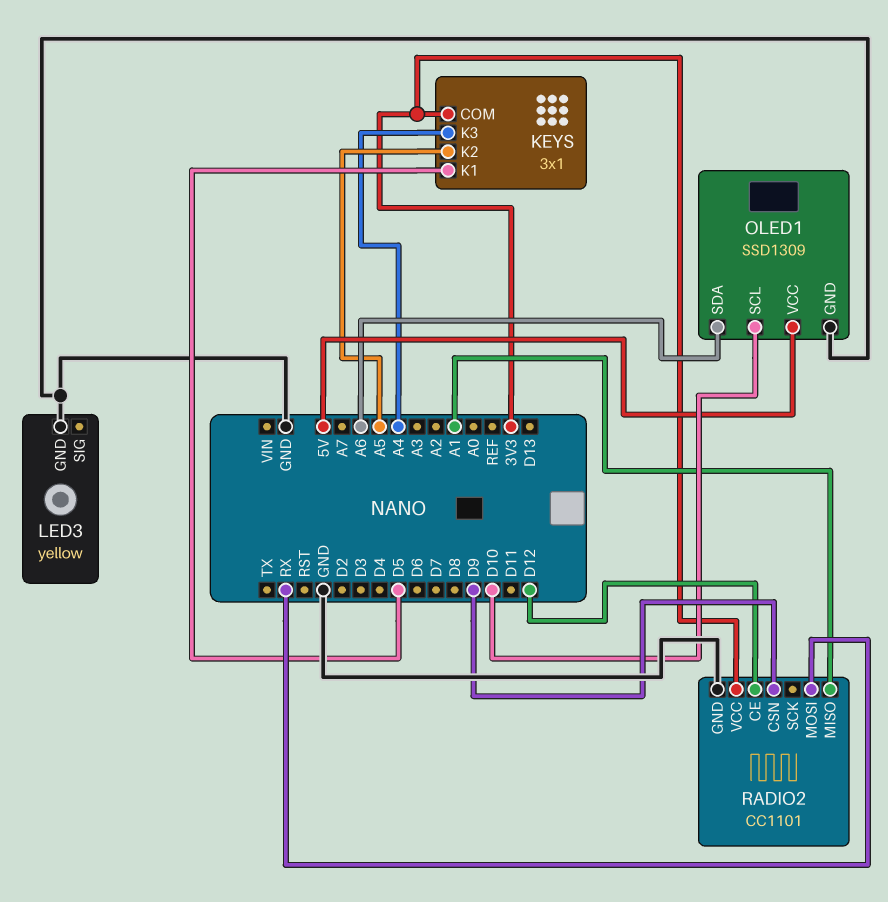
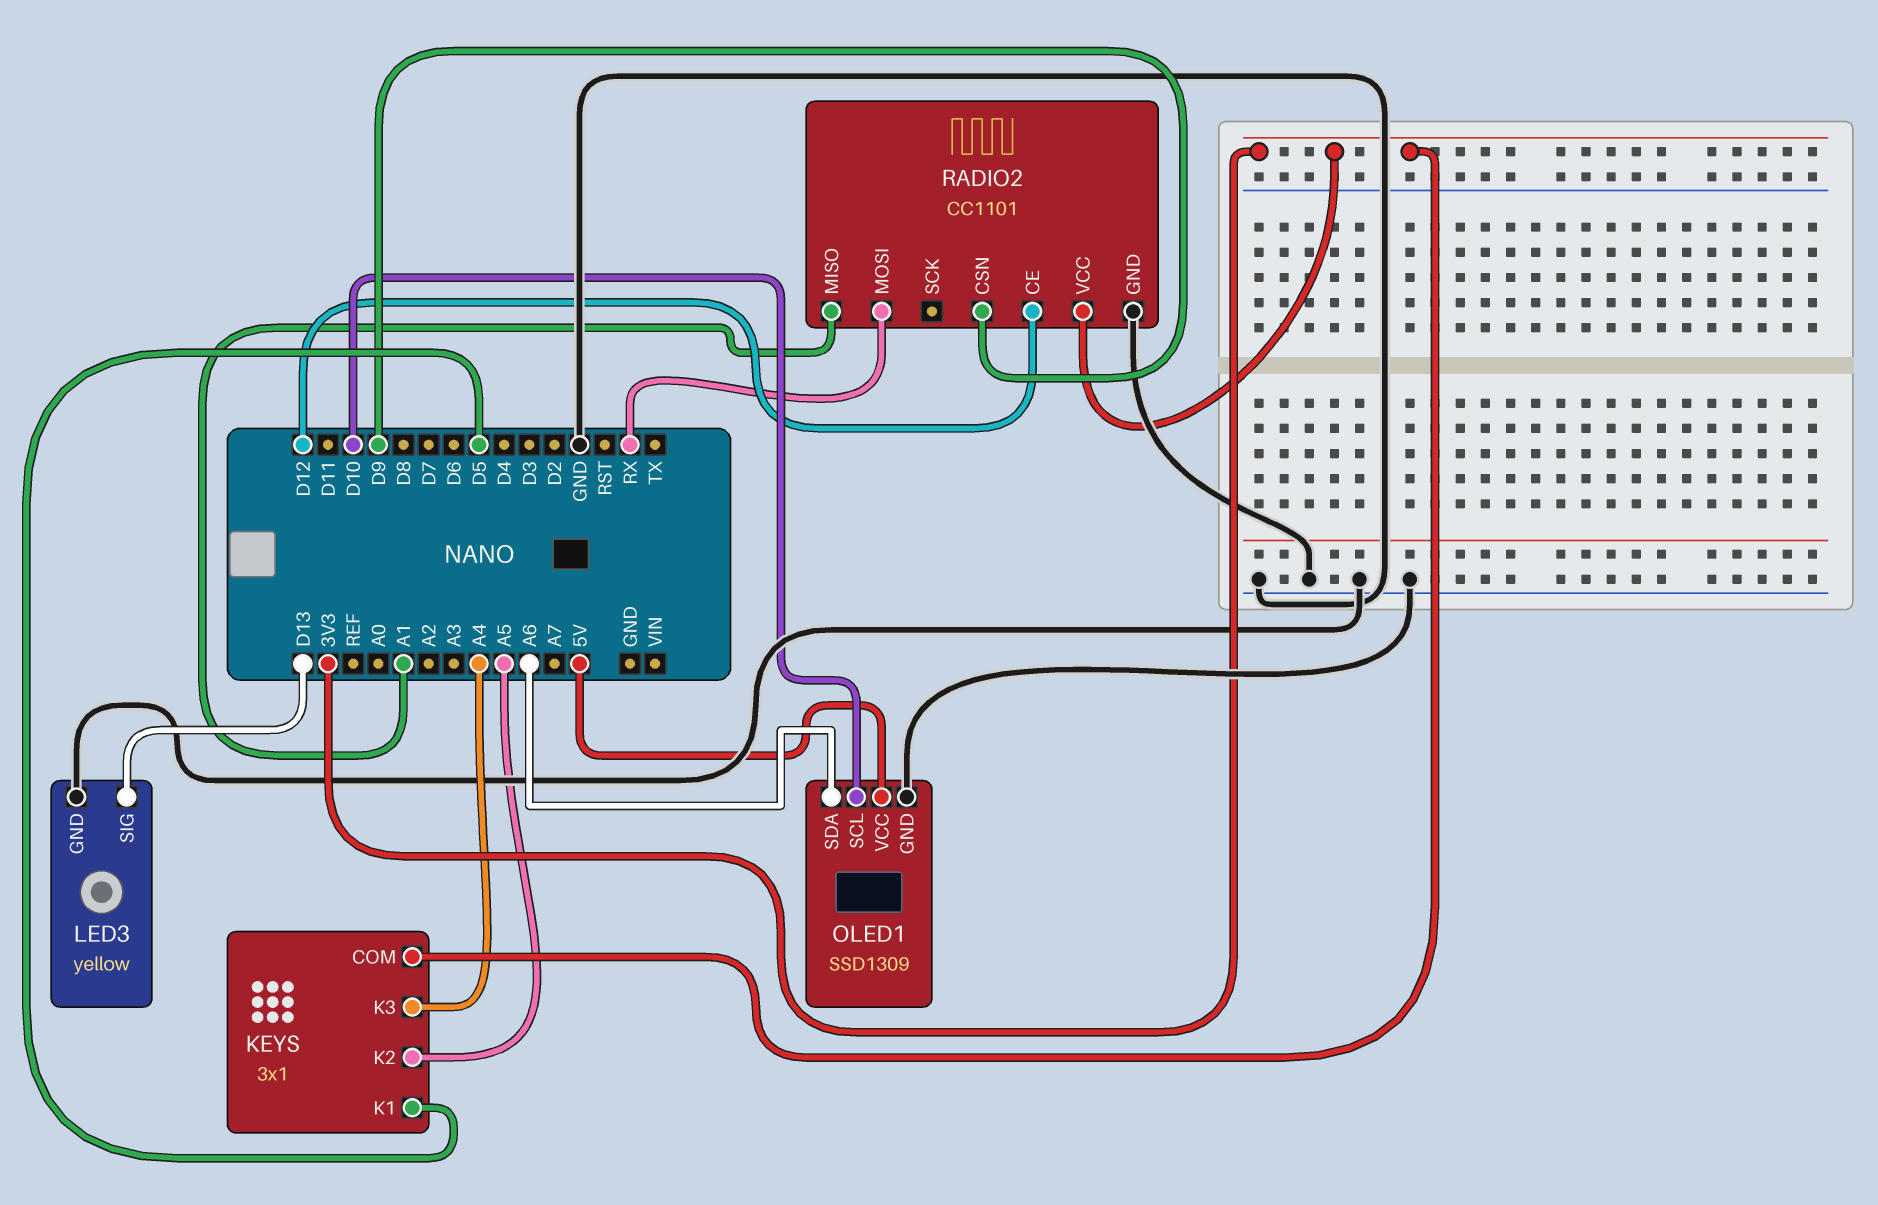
LED3 pin SIG: none -> D13

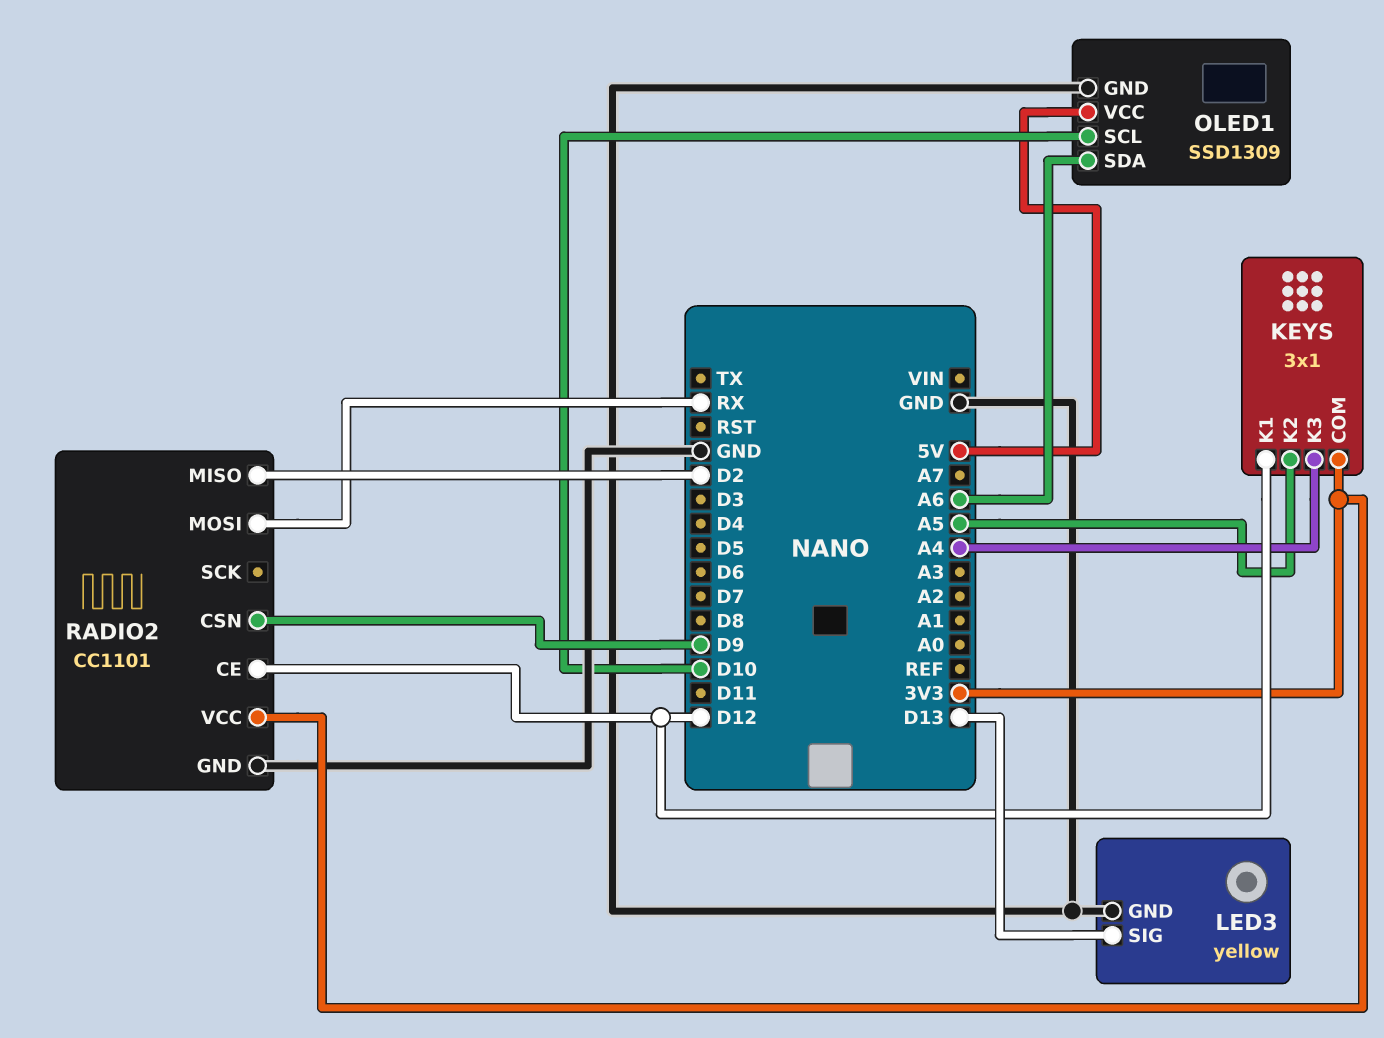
KEYS pin K1: D5 -> D12
RADIO2 pin MISO: A1 -> D2

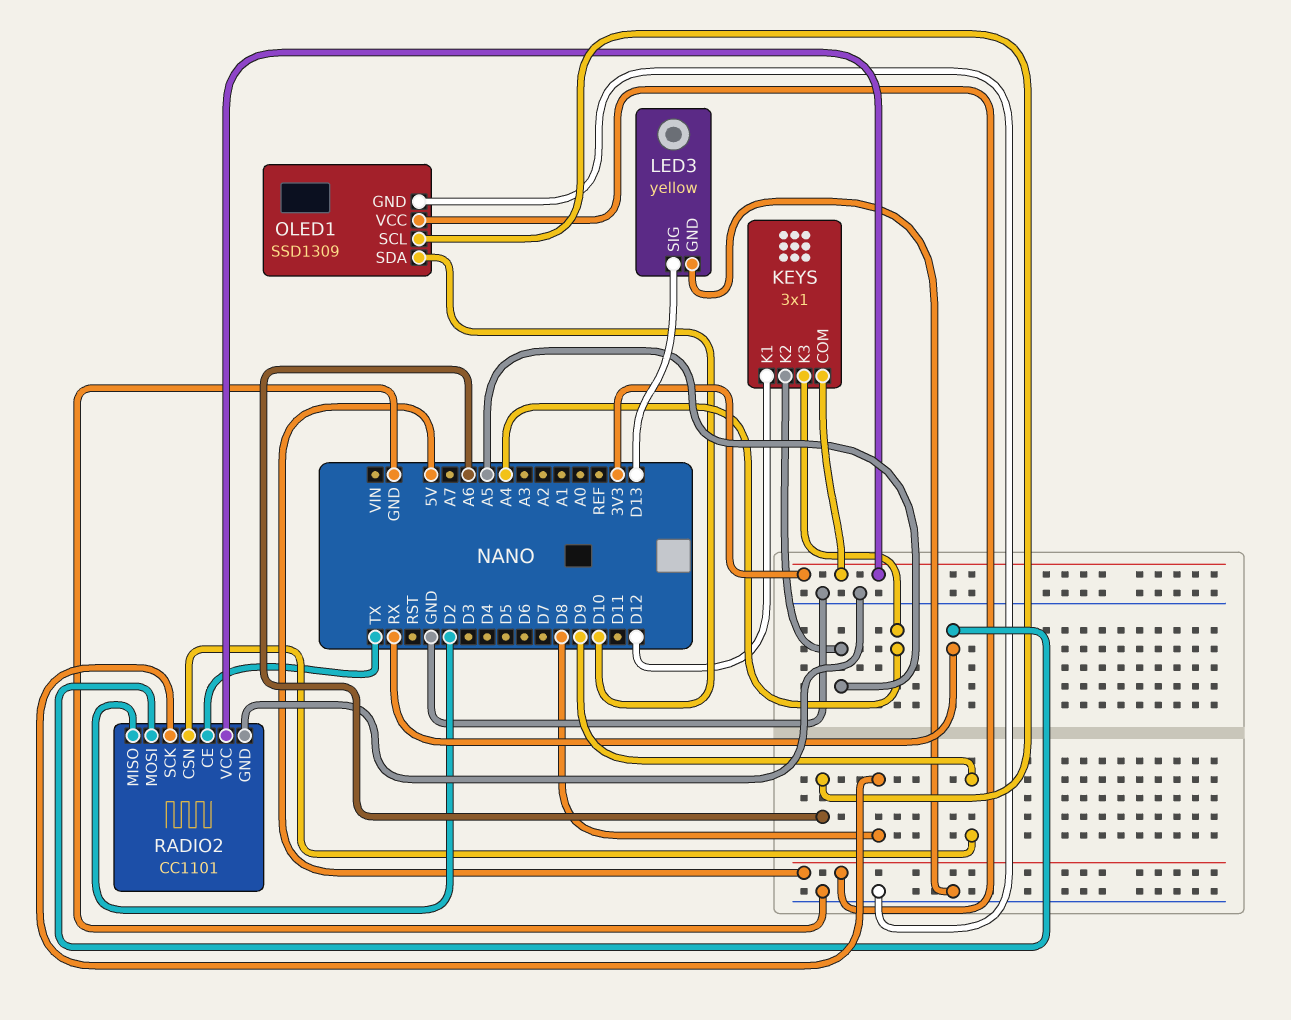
OLED1 pin SCL: D10 -> A6
OLED1 pin SDA: A6 -> D10
RADIO2 pin CE: D12 -> TX
RADIO2 pin SCK: none -> D8

